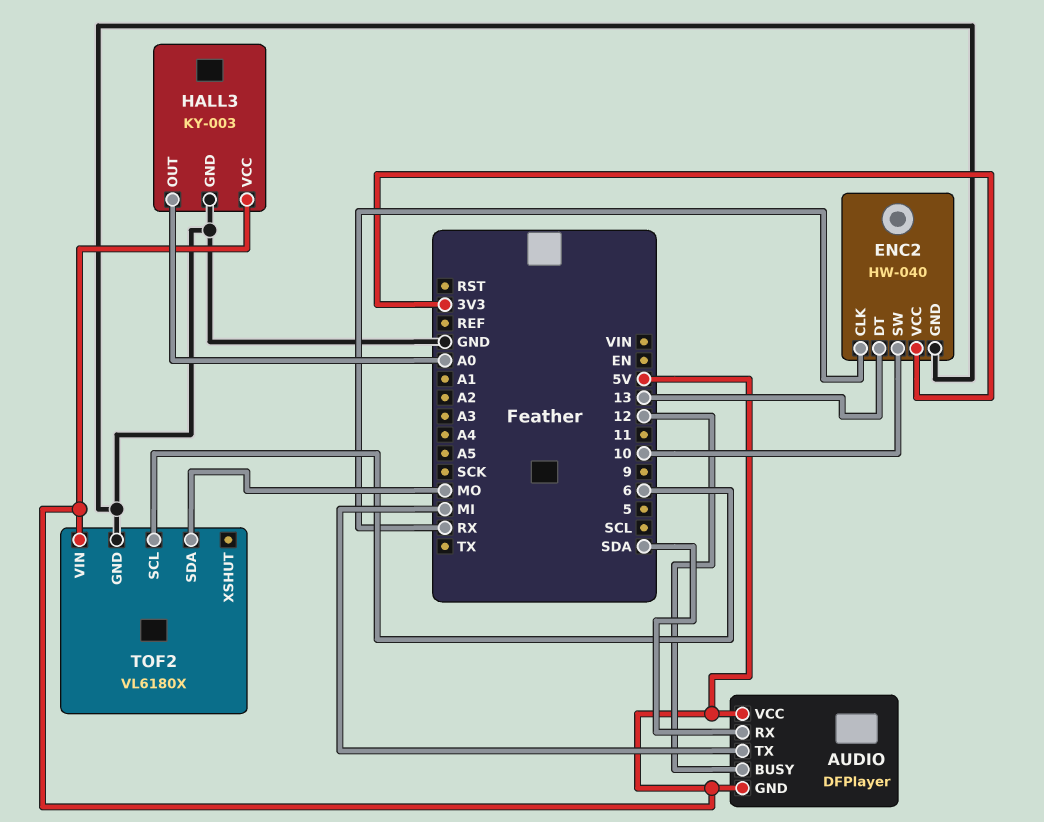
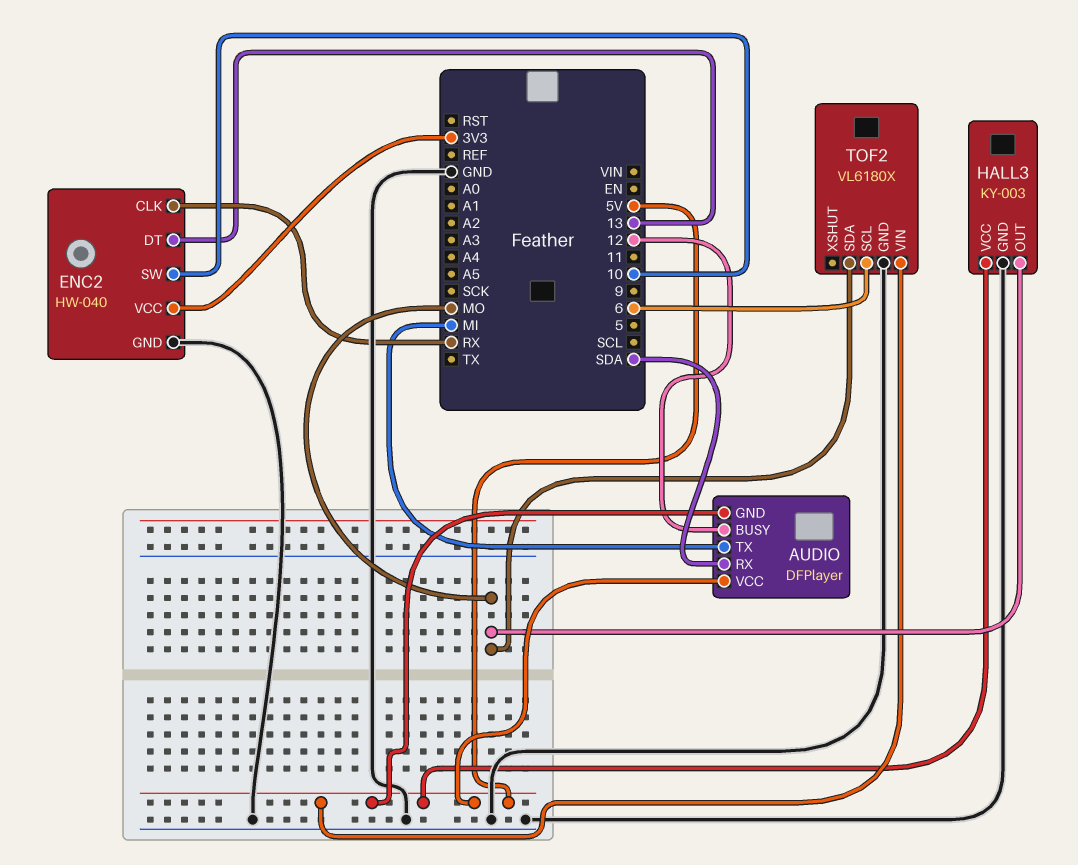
HALL3 pin OUT: A0 -> MO

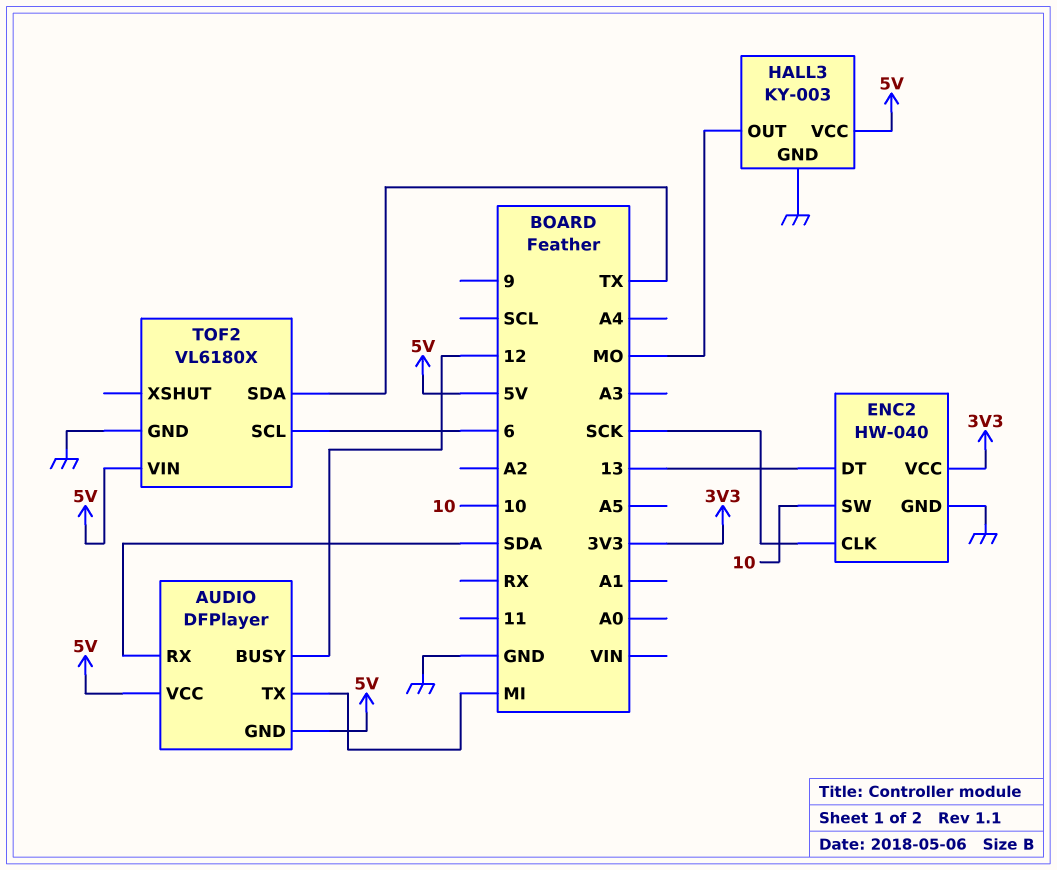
ENC2 pin CLK: RX -> SCK
TOF2 pin SDA: MO -> TX

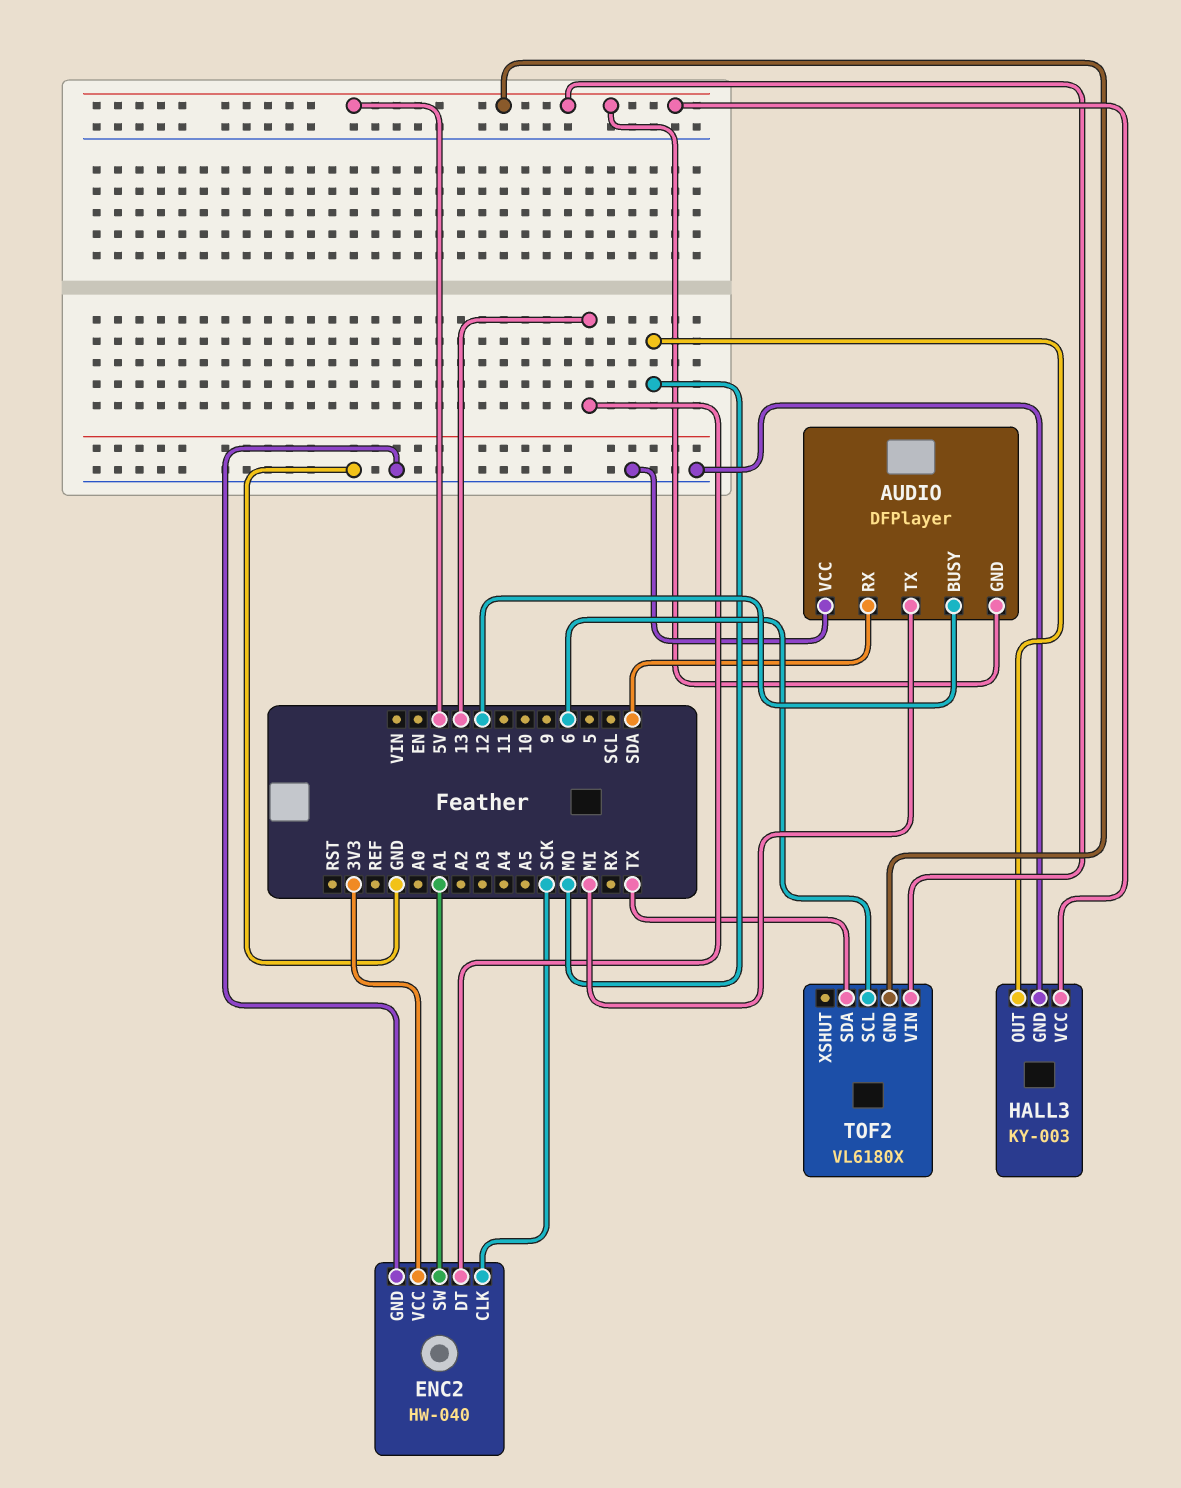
AUDIO pin VCC: 5V -> GND
ENC2 pin SW: 10 -> A1
TOF2 pin GND: GND -> 5V

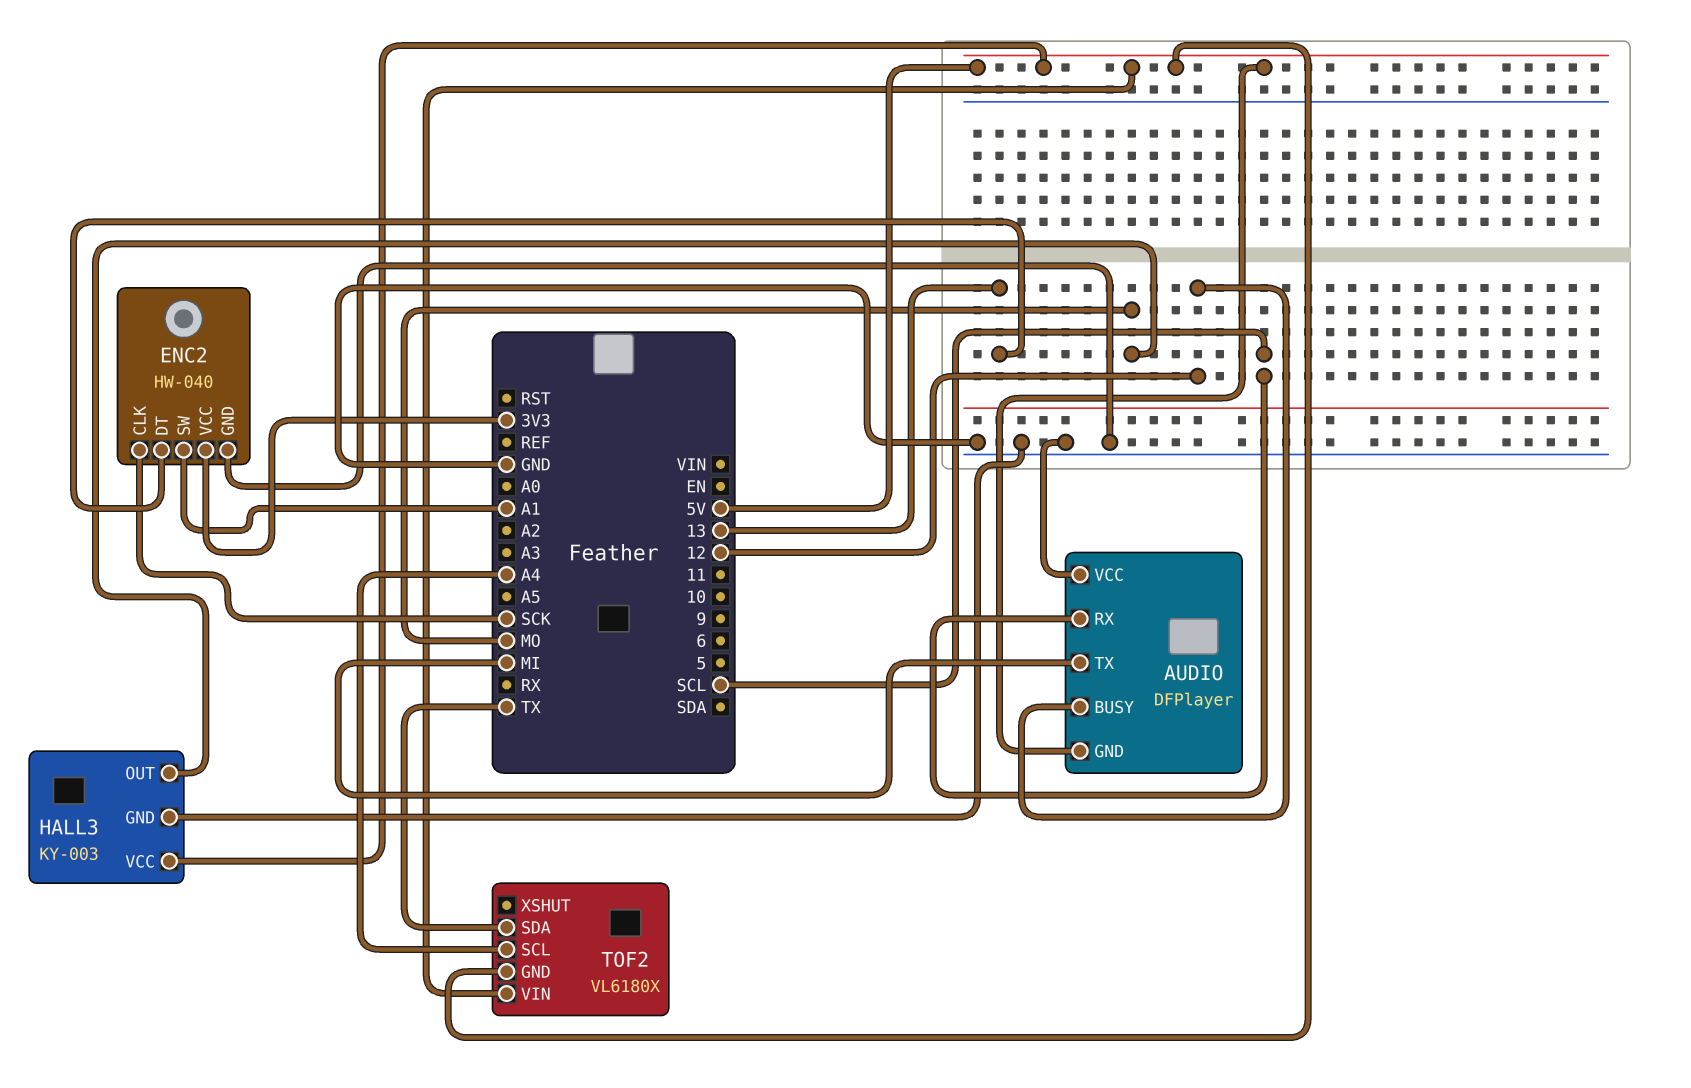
AUDIO pin RX: SDA -> SCL
TOF2 pin SCL: 6 -> A4

